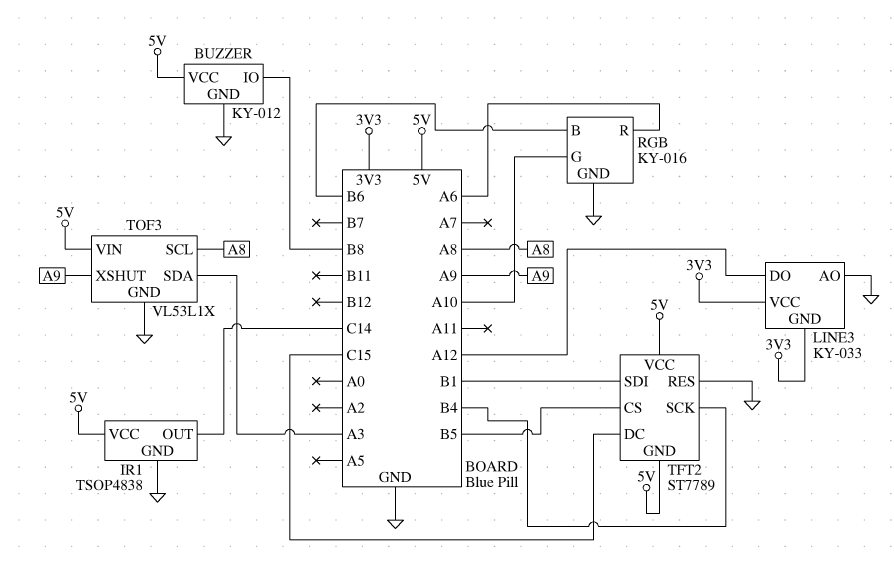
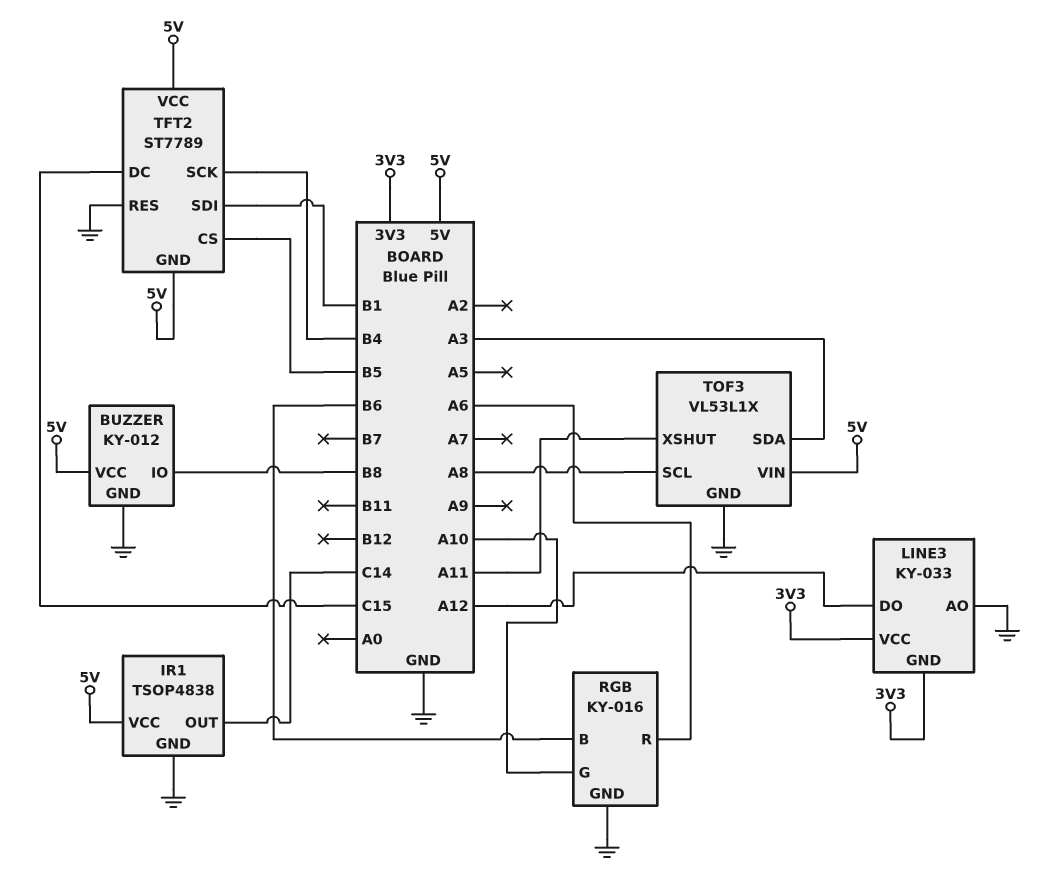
TOF3 pin XSHUT: A9 -> A11

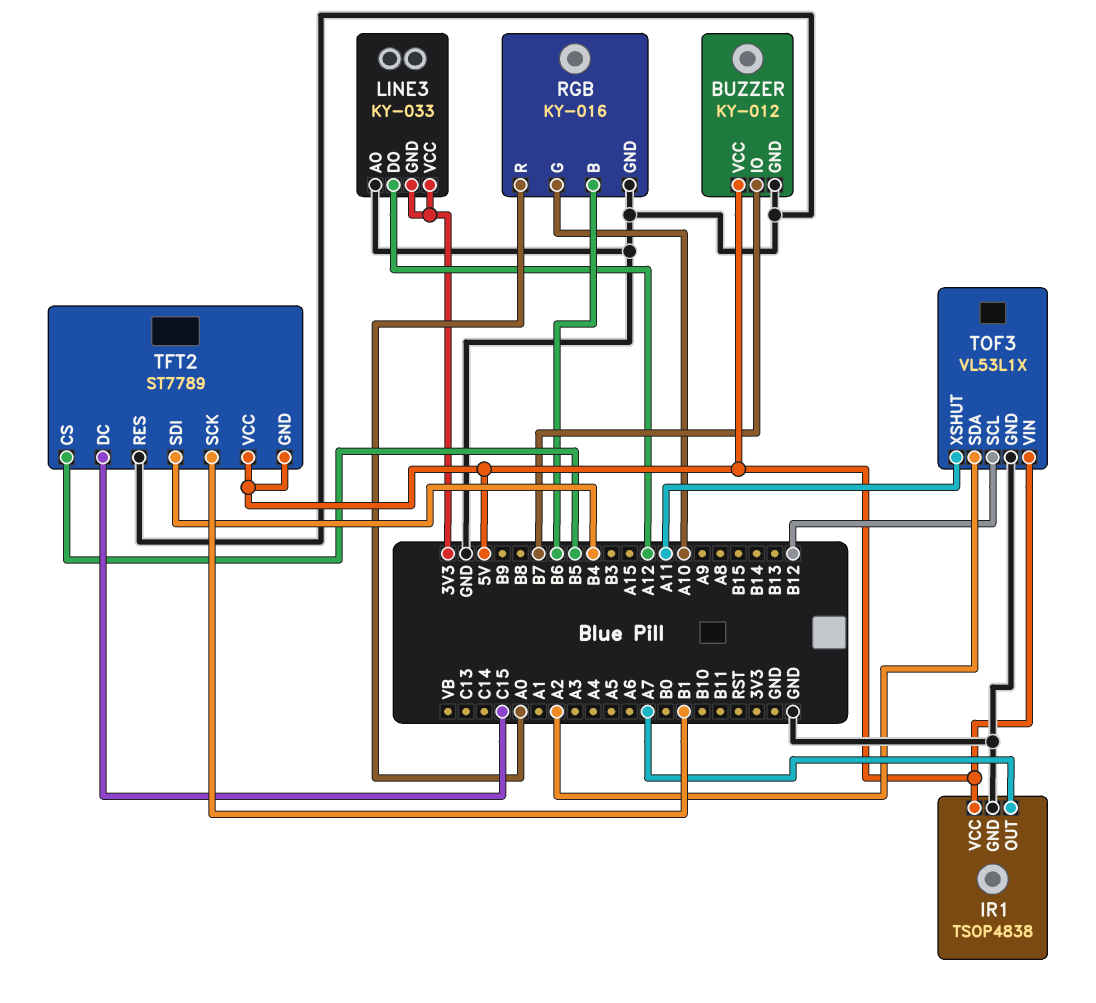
BUZZER pin IO: B8 -> B7
IR1 pin OUT: C14 -> A7
RGB pin R: A6 -> A0
TFT2 pin SCK: B4 -> B1
TFT2 pin SDI: B1 -> B4
TOF3 pin SCL: A8 -> B12
TOF3 pin SDA: A3 -> A2

